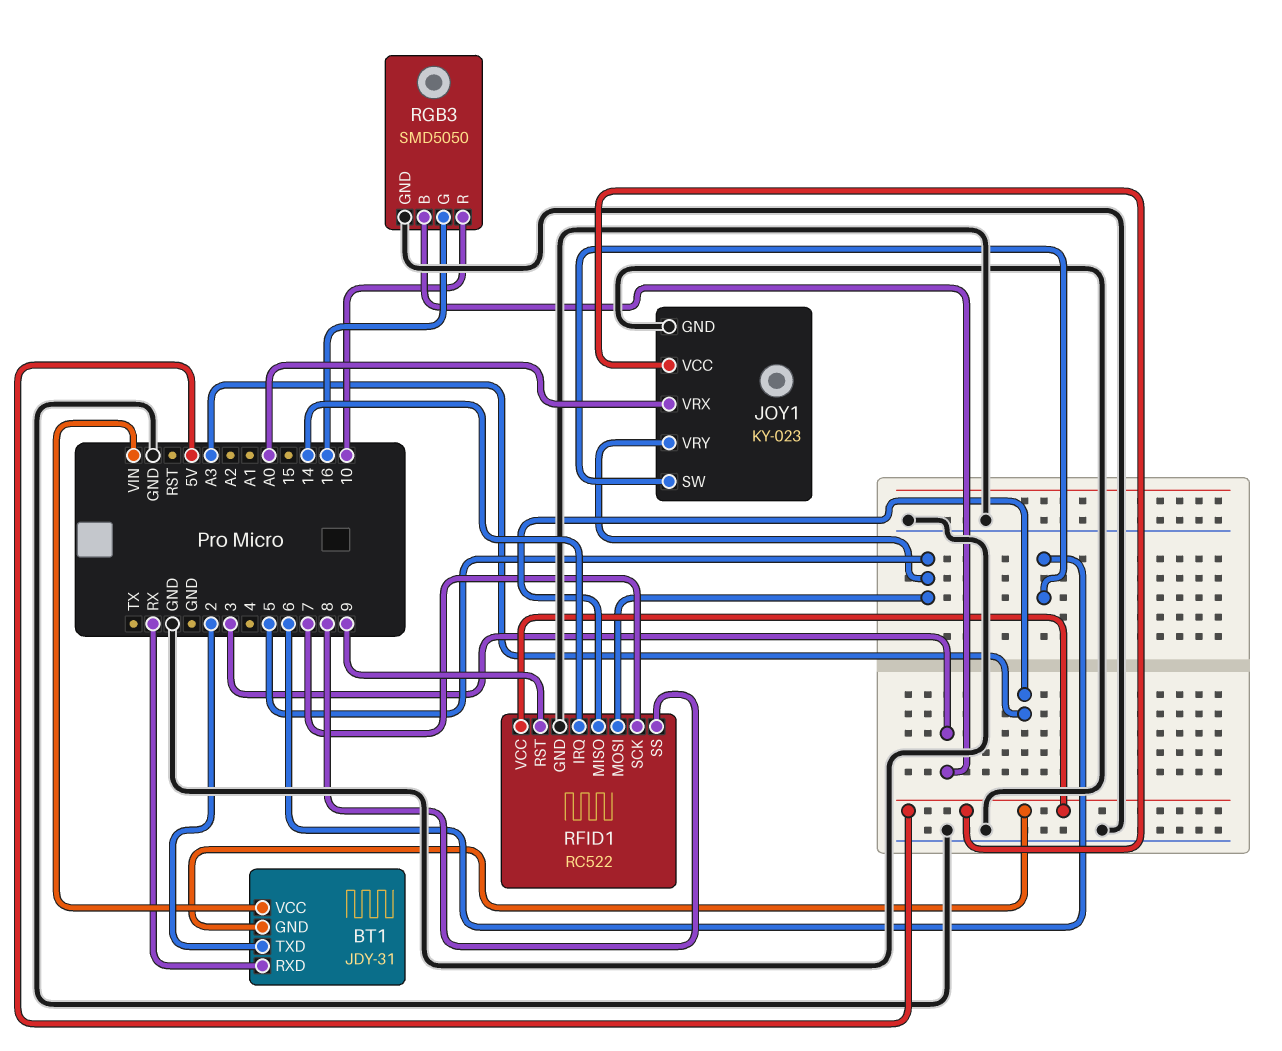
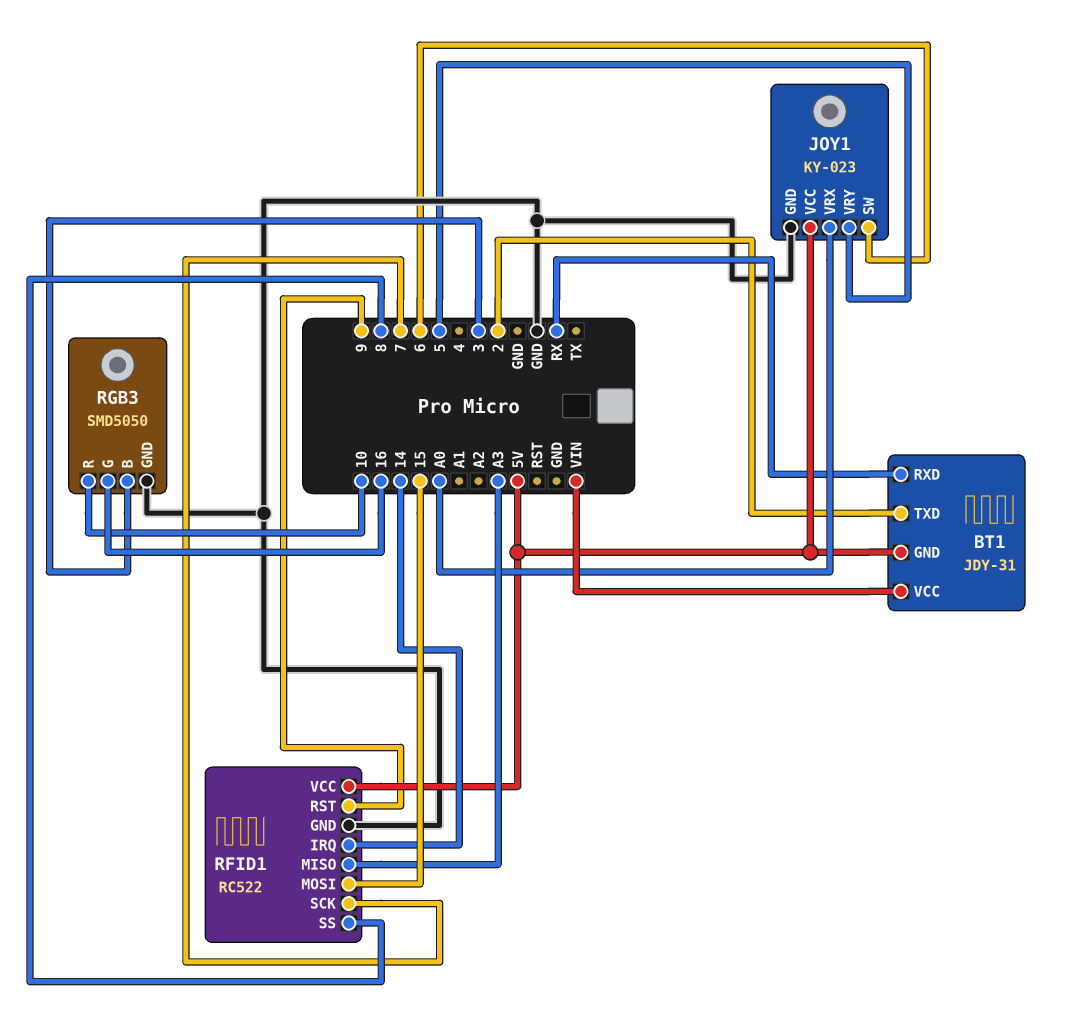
RFID1 pin MOSI: 5 -> 15

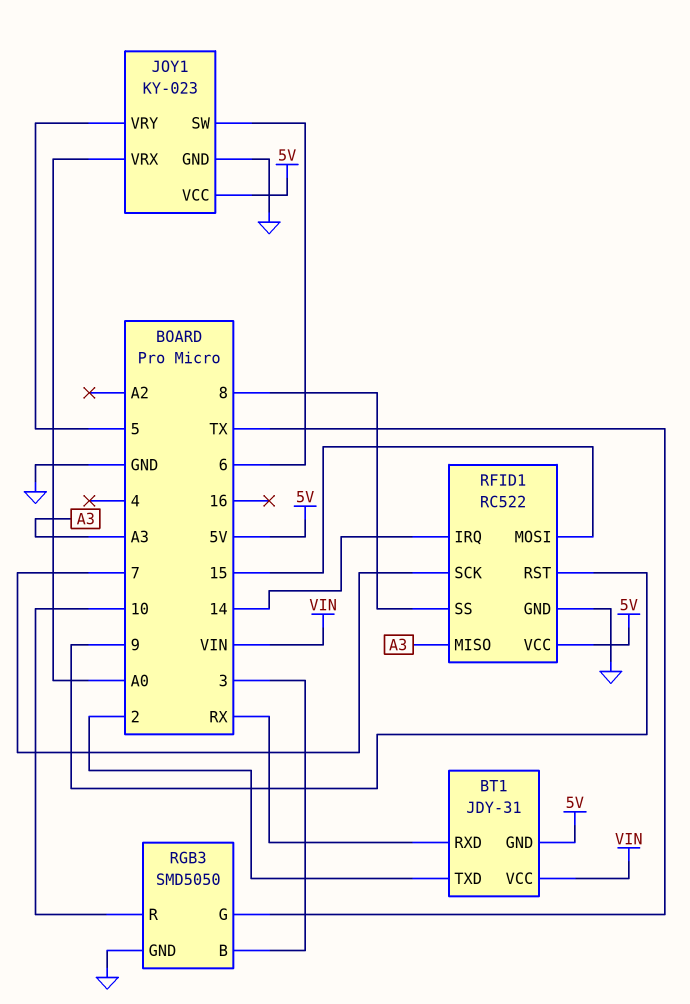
RGB3 pin G: 16 -> TX

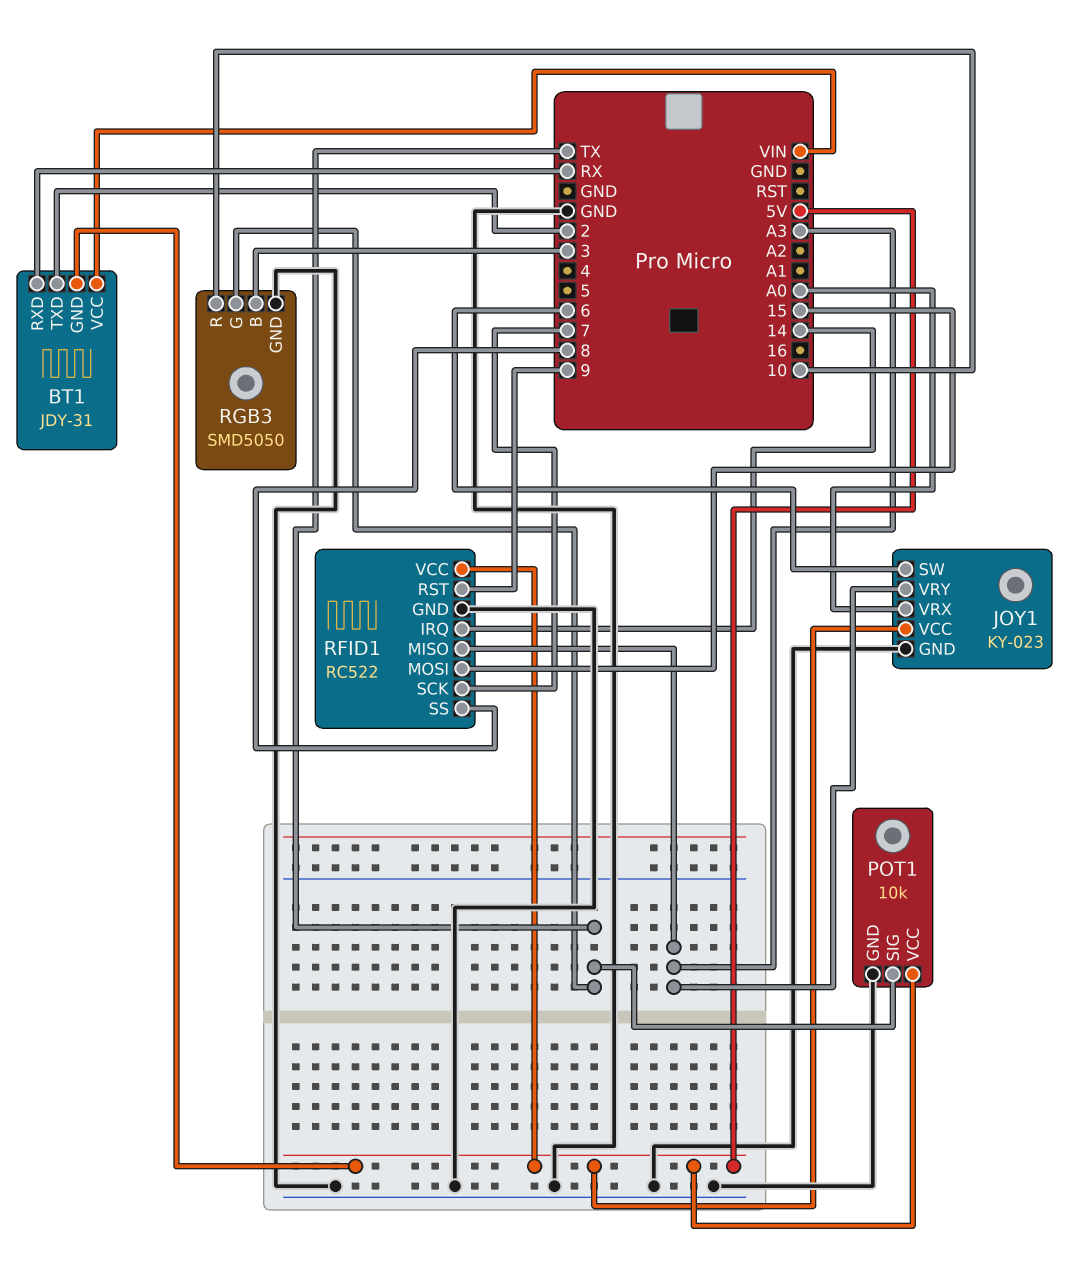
JOY1 pin VRY: 5 -> A3
POT1: none -> 10k
POT1 pin GND: none -> GND
POT1 pin SIG: none -> TX
POT1 pin VCC: none -> 5V

